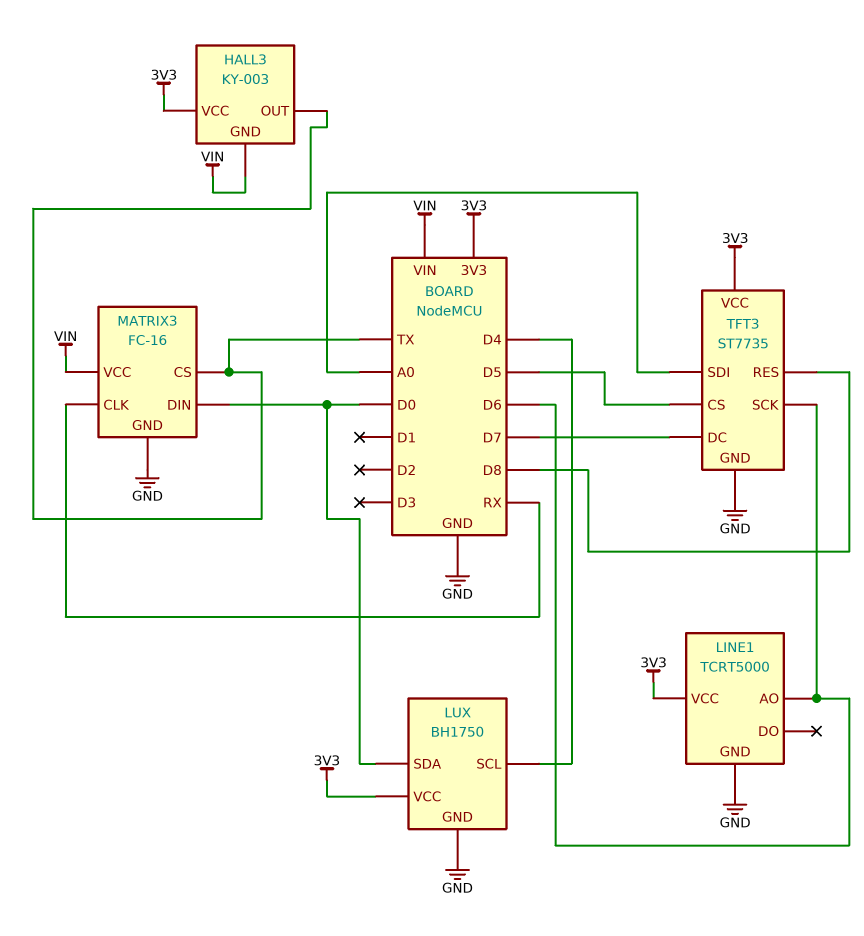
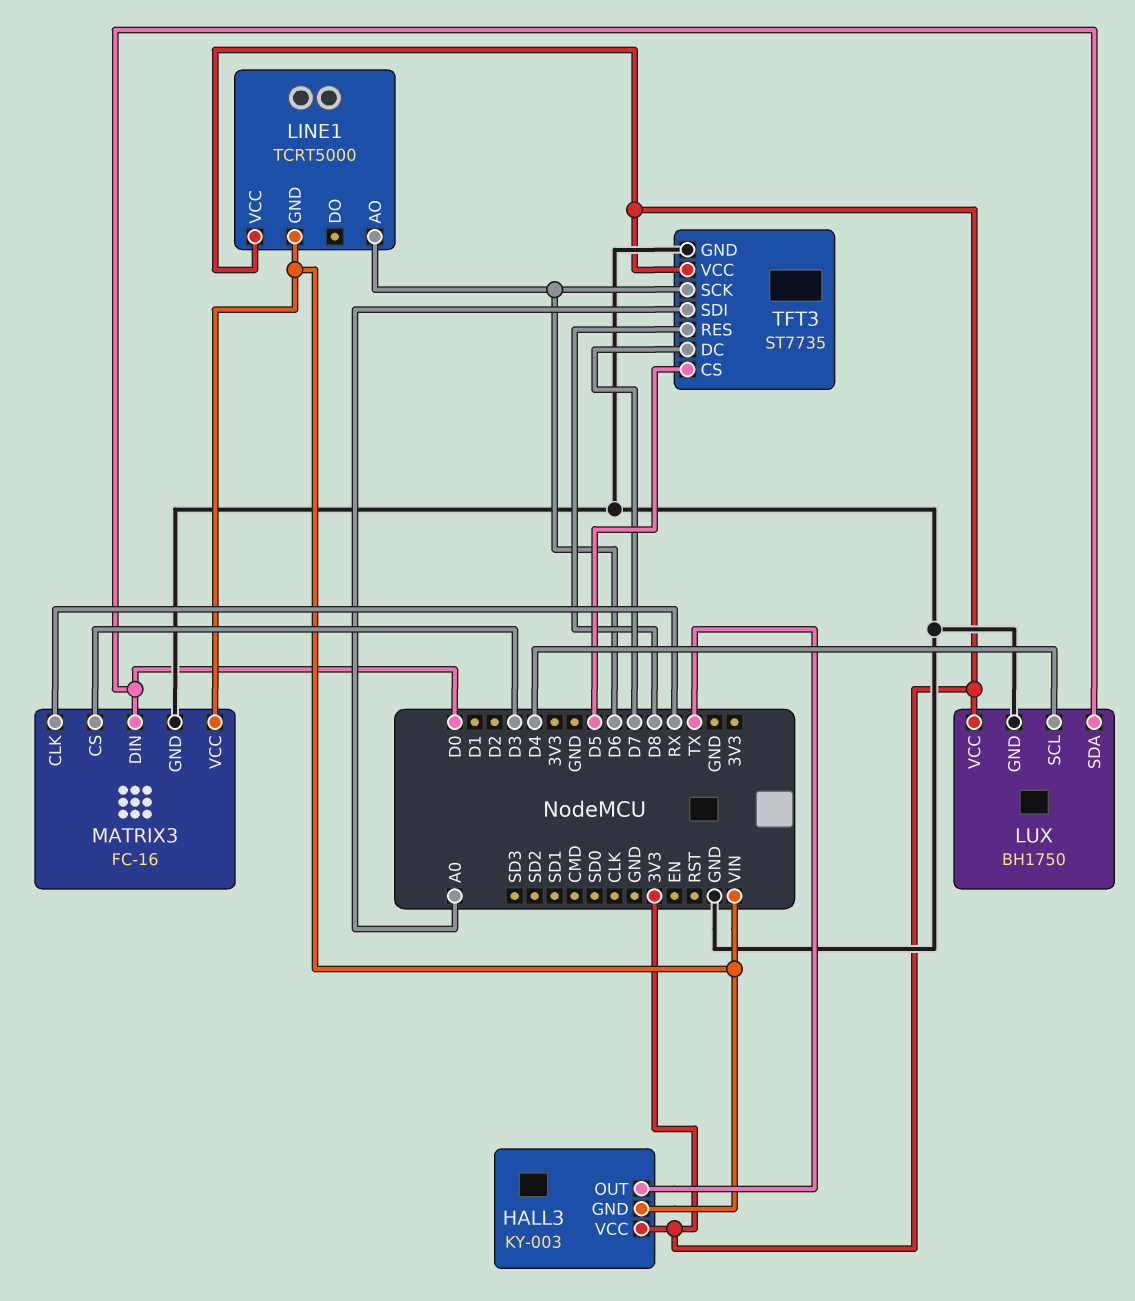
LINE1 pin GND: GND -> VIN
MATRIX3 pin CS: TX -> D3

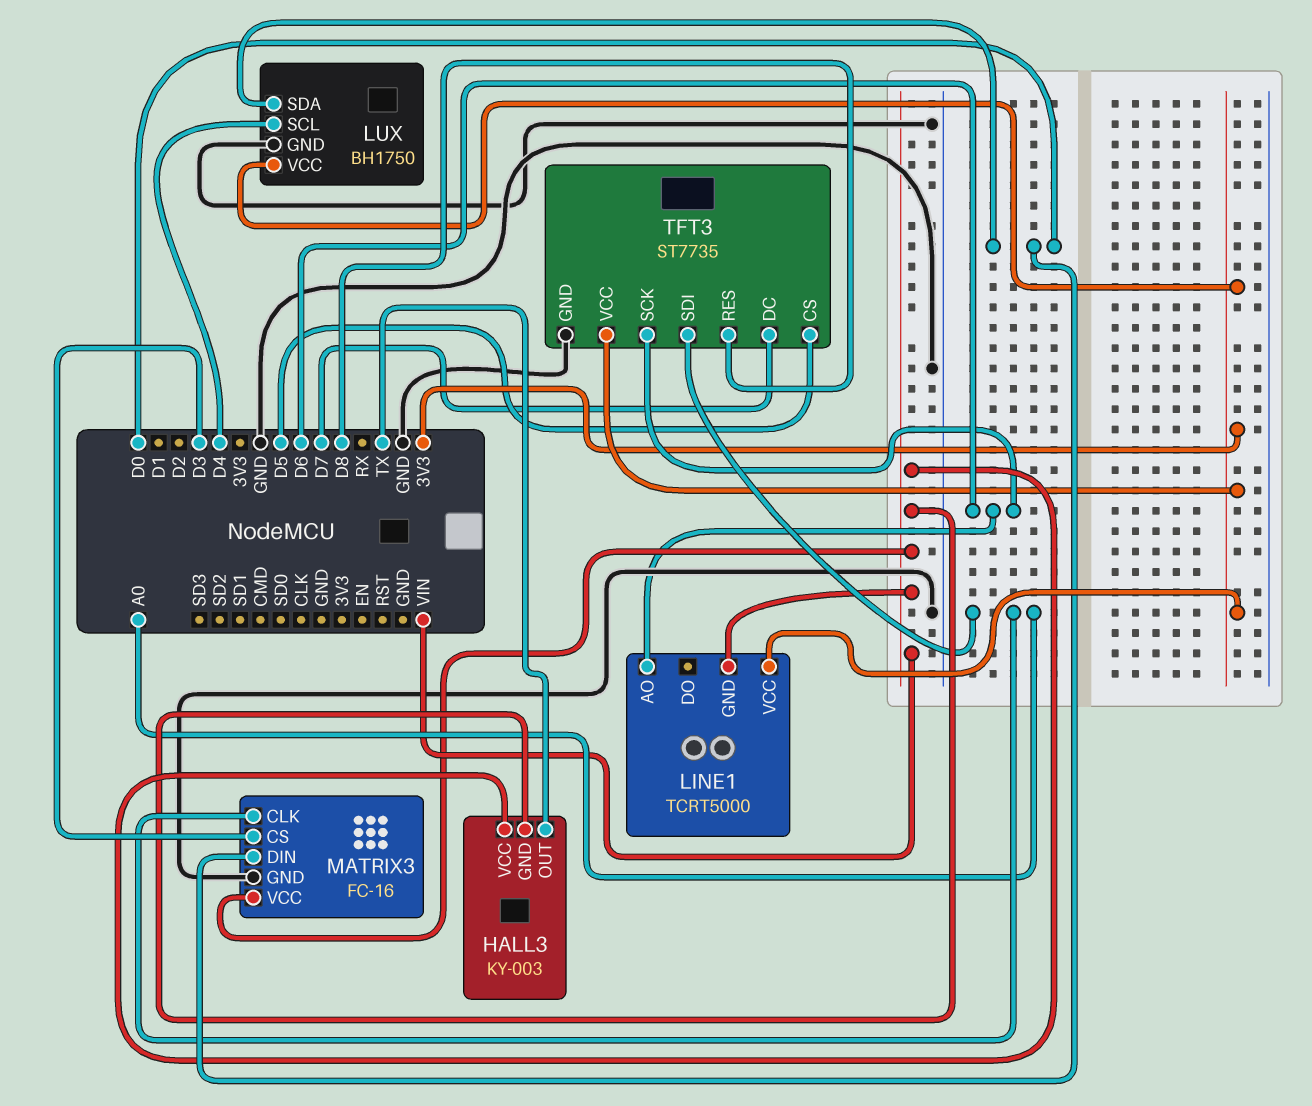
HALL3 pin VCC: 3V3 -> VIN
MATRIX3 pin CLK: RX -> A0

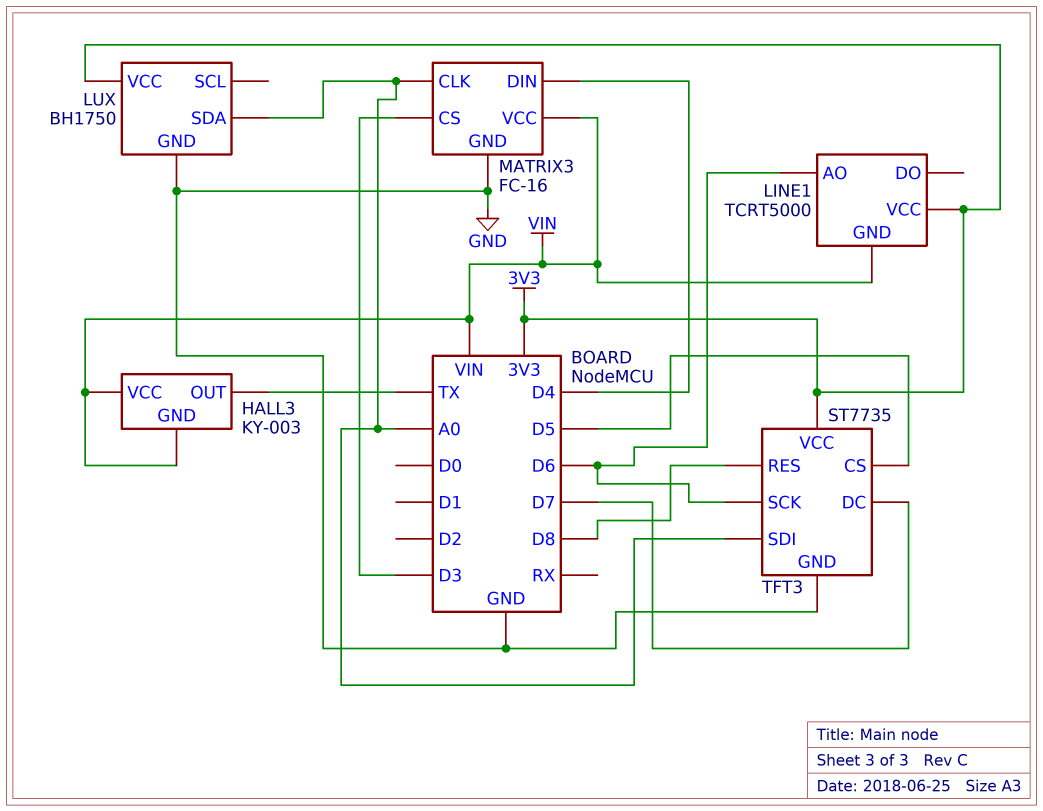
LUX pin SCL: D4 -> none
LUX pin SDA: D0 -> A0
MATRIX3 pin DIN: D0 -> D4

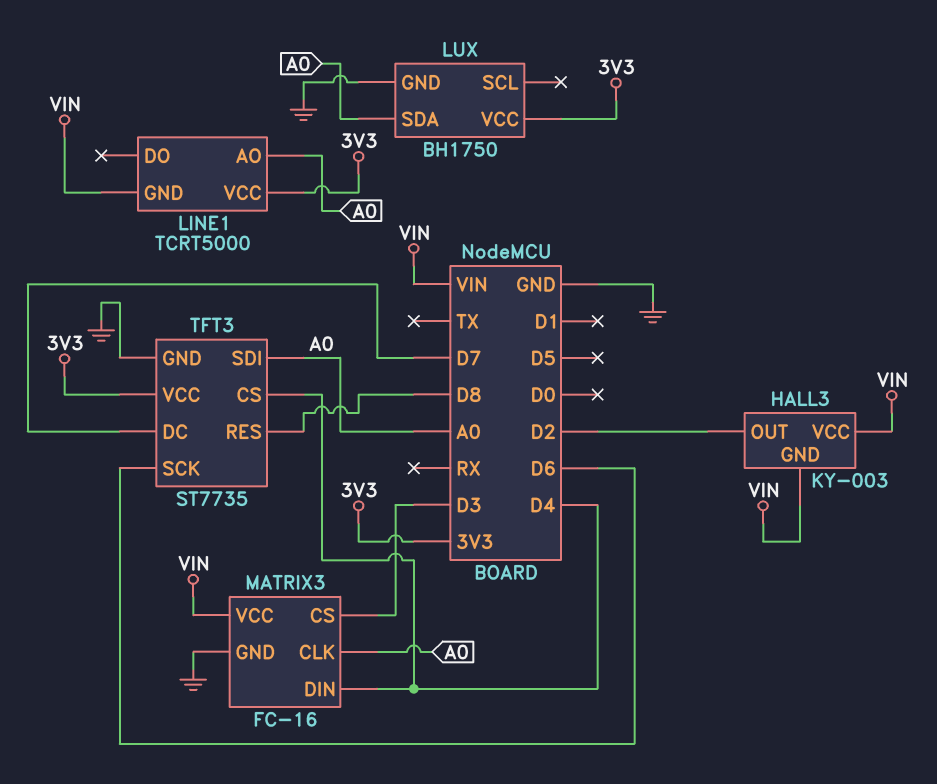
HALL3 pin OUT: TX -> D2
LINE1 pin AO: D6 -> A0
TFT3 pin CS: D5 -> D4

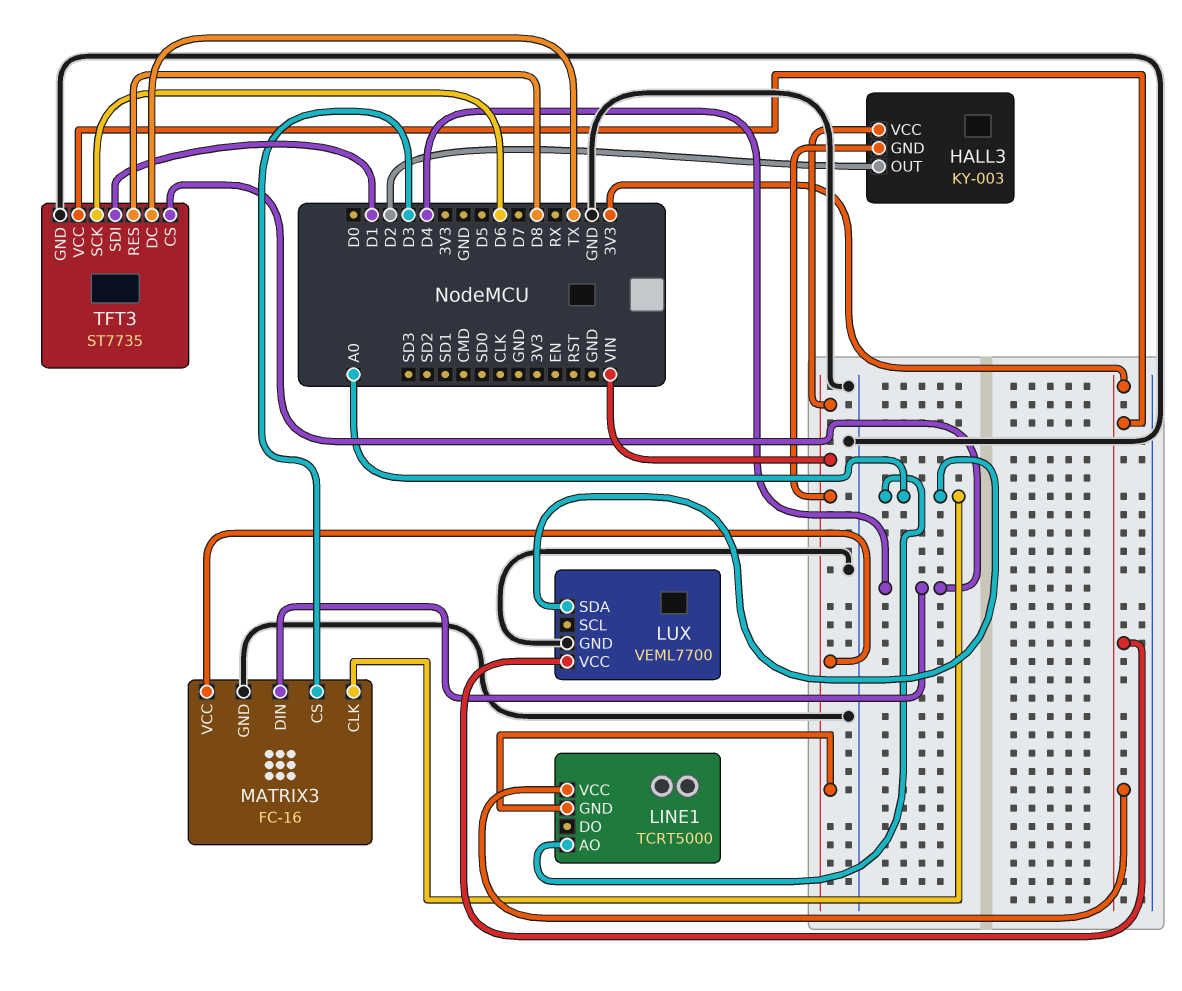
LUX: BH1750 -> VEML7700
TFT3 pin DC: D7 -> TX
TFT3 pin SDI: A0 -> D1

